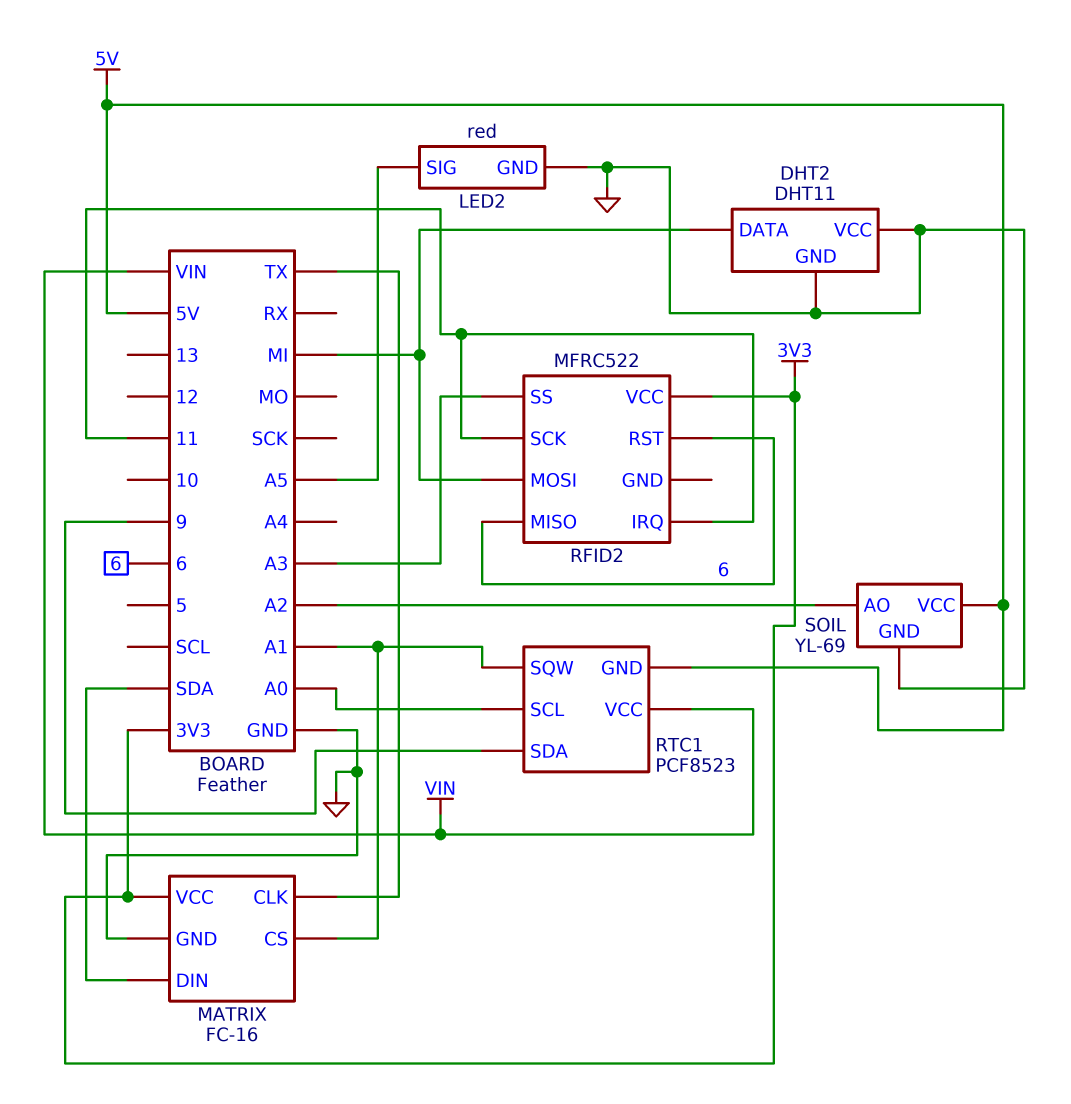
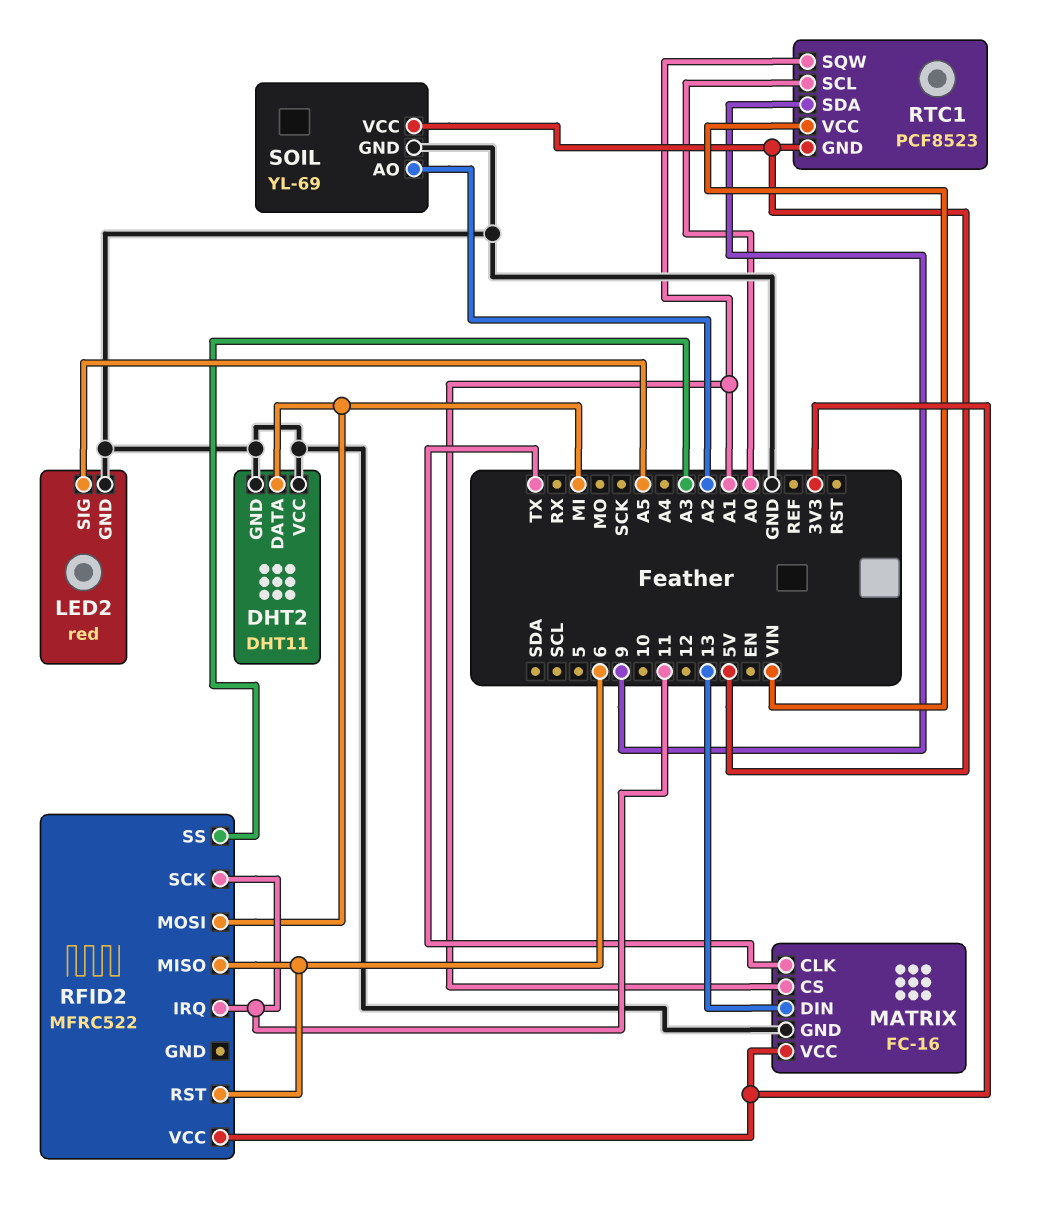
MATRIX pin DIN: SDA -> 13

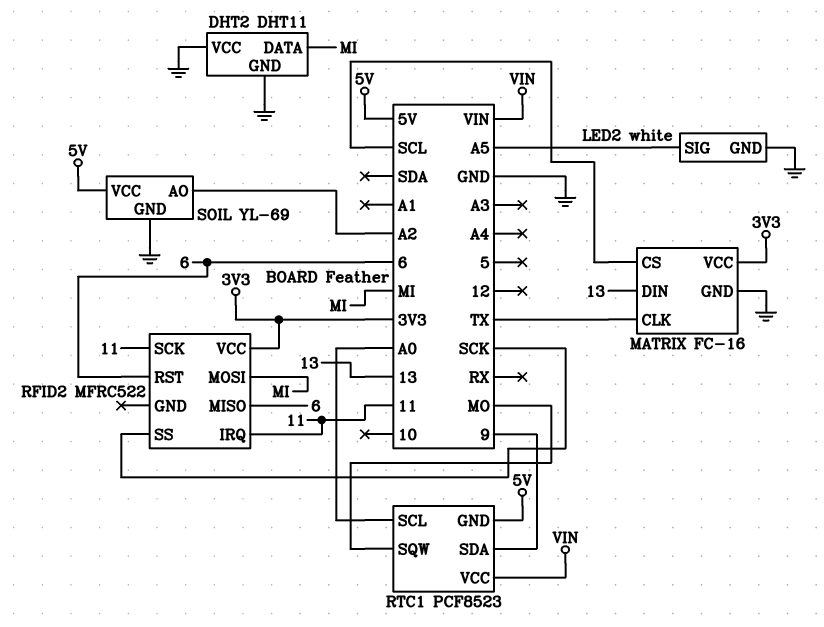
LED2: red -> white
MATRIX pin CS: A1 -> SCL
RFID2 pin SS: A3 -> SCK
RTC1 pin SQW: A1 -> MO

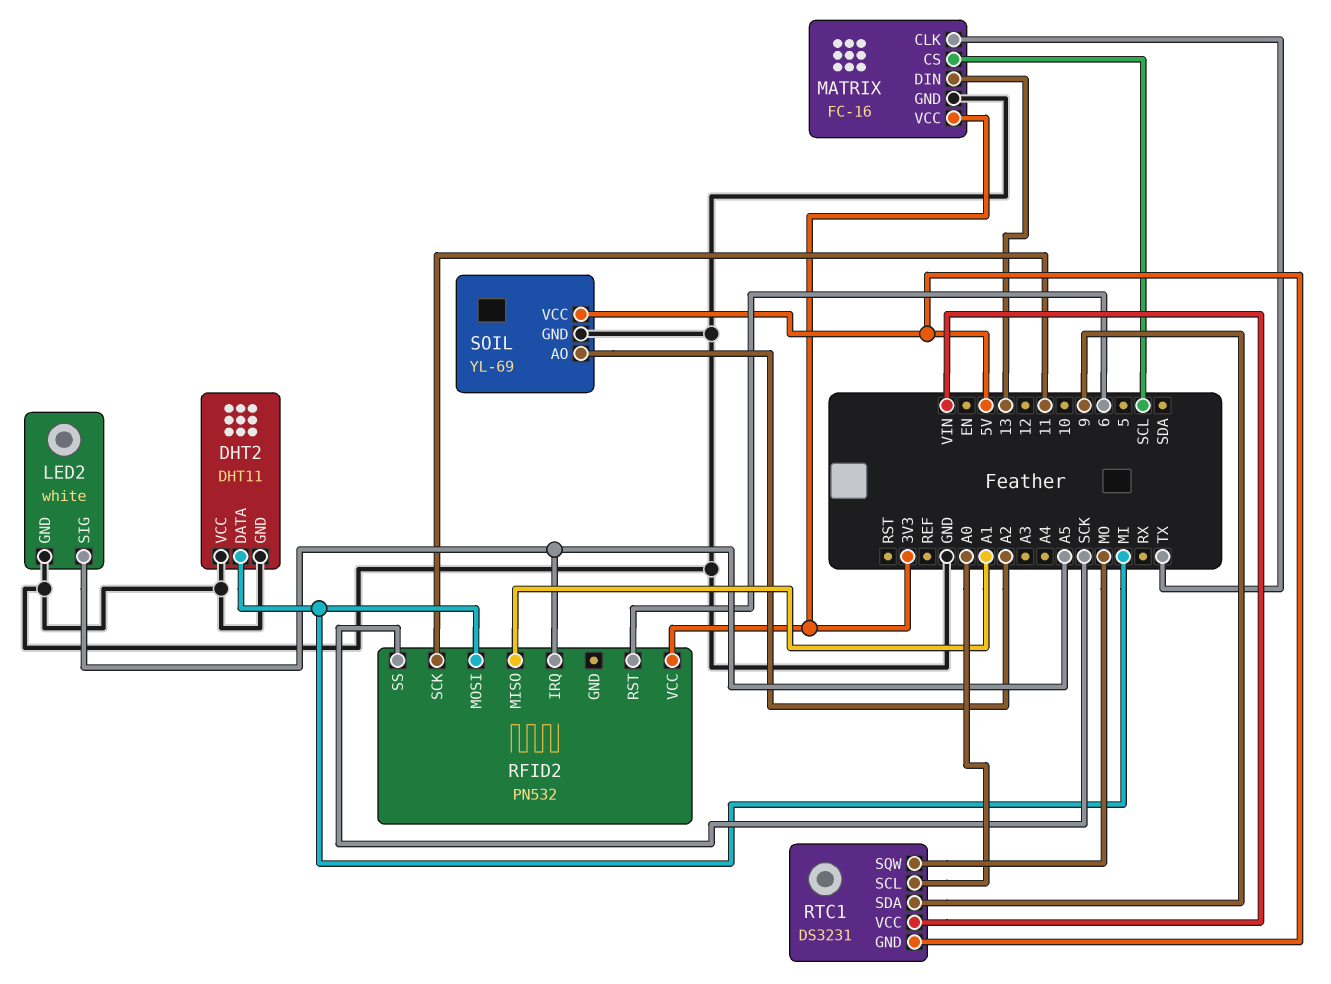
RFID2: MFRC522 -> PN532
RFID2 pin IRQ: 11 -> A5
RFID2 pin MISO: 6 -> A1
RTC1: PCF8523 -> DS3231

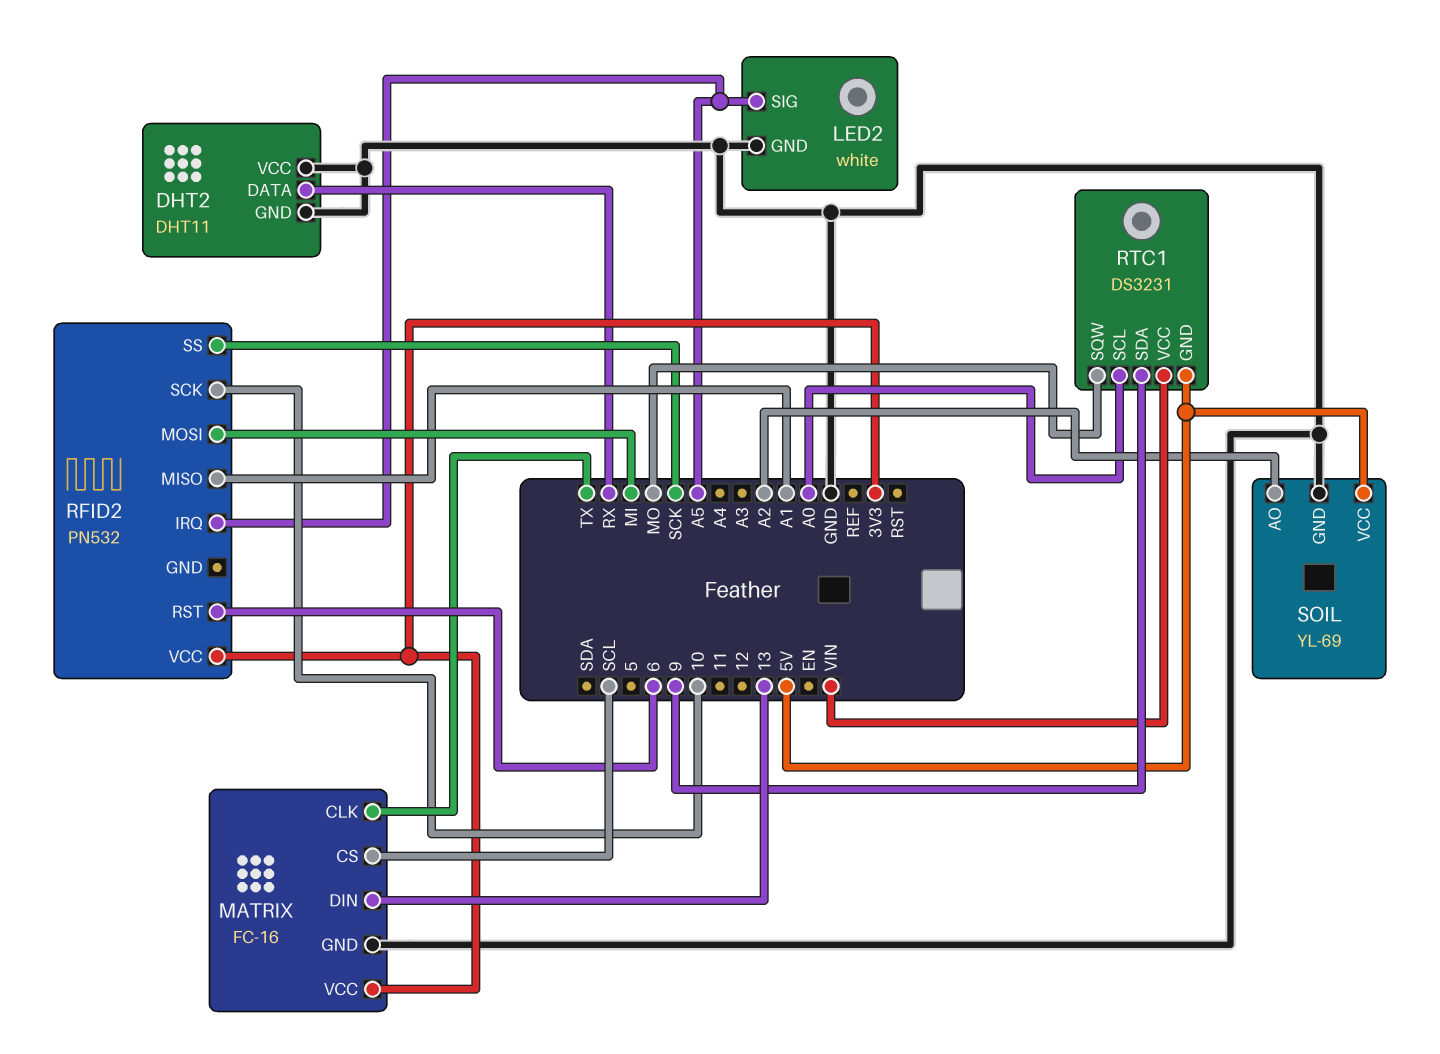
DHT2 pin DATA: MI -> RX
RFID2 pin SCK: 11 -> 10

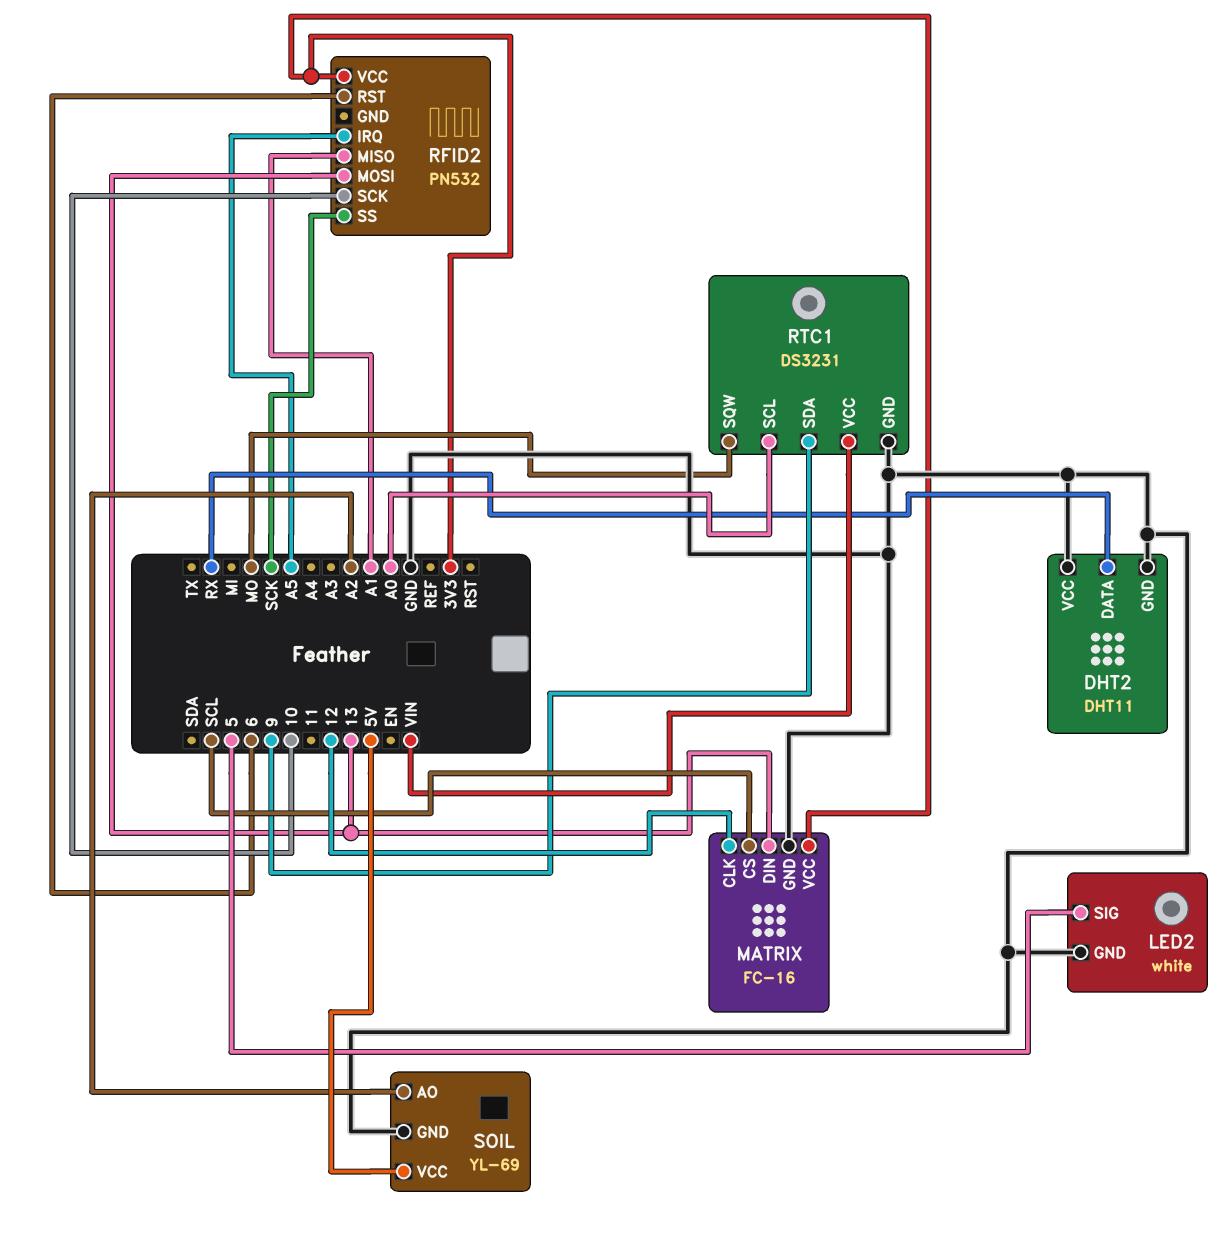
LED2 pin SIG: A5 -> 5
MATRIX pin CLK: TX -> 12
RFID2 pin MOSI: MI -> 13
RTC1 pin GND: 5V -> GND

